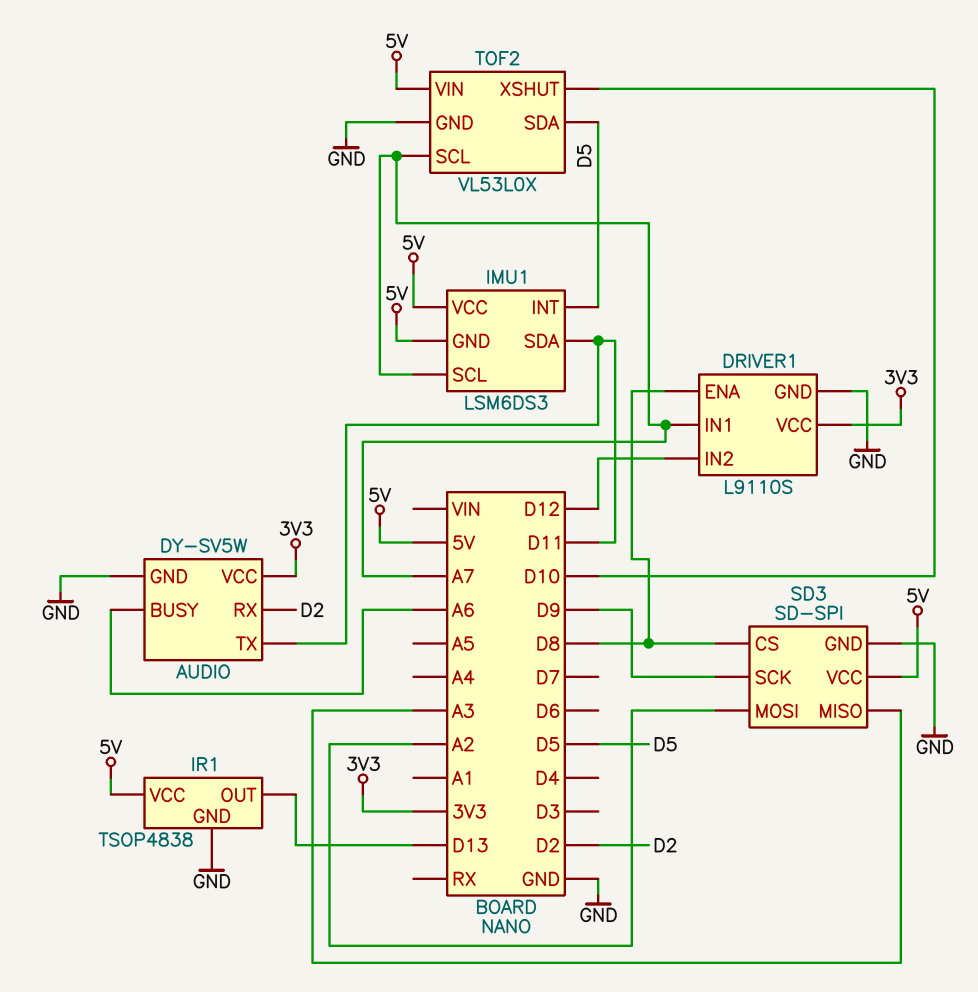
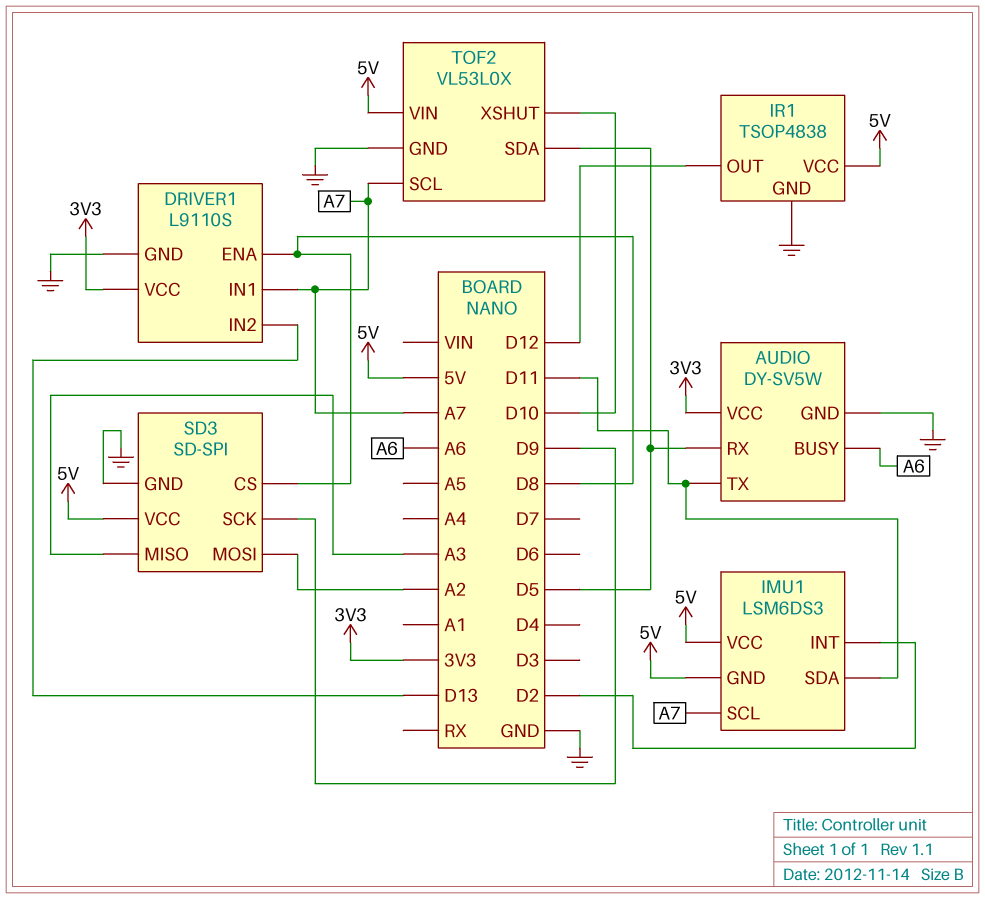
AUDIO pin RX: D2 -> D5
DRIVER1 pin IN2: D12 -> D13
IMU1 pin INT: D5 -> D2
IR1 pin OUT: D13 -> D12

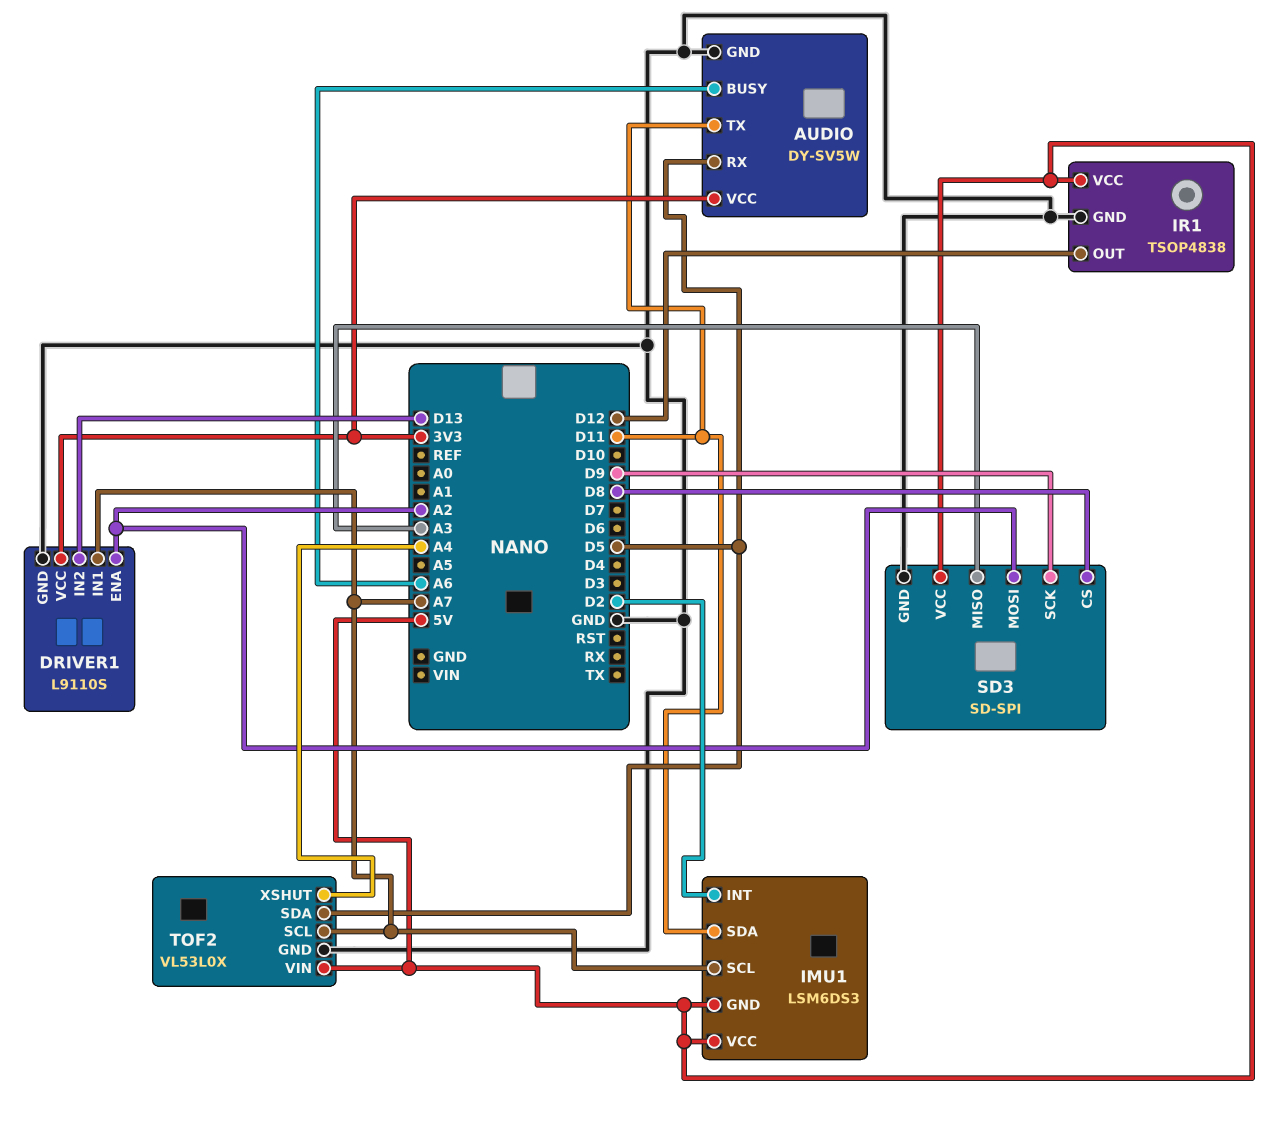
DRIVER1 pin ENA: D8 -> A2
TOF2 pin XSHUT: D10 -> A4

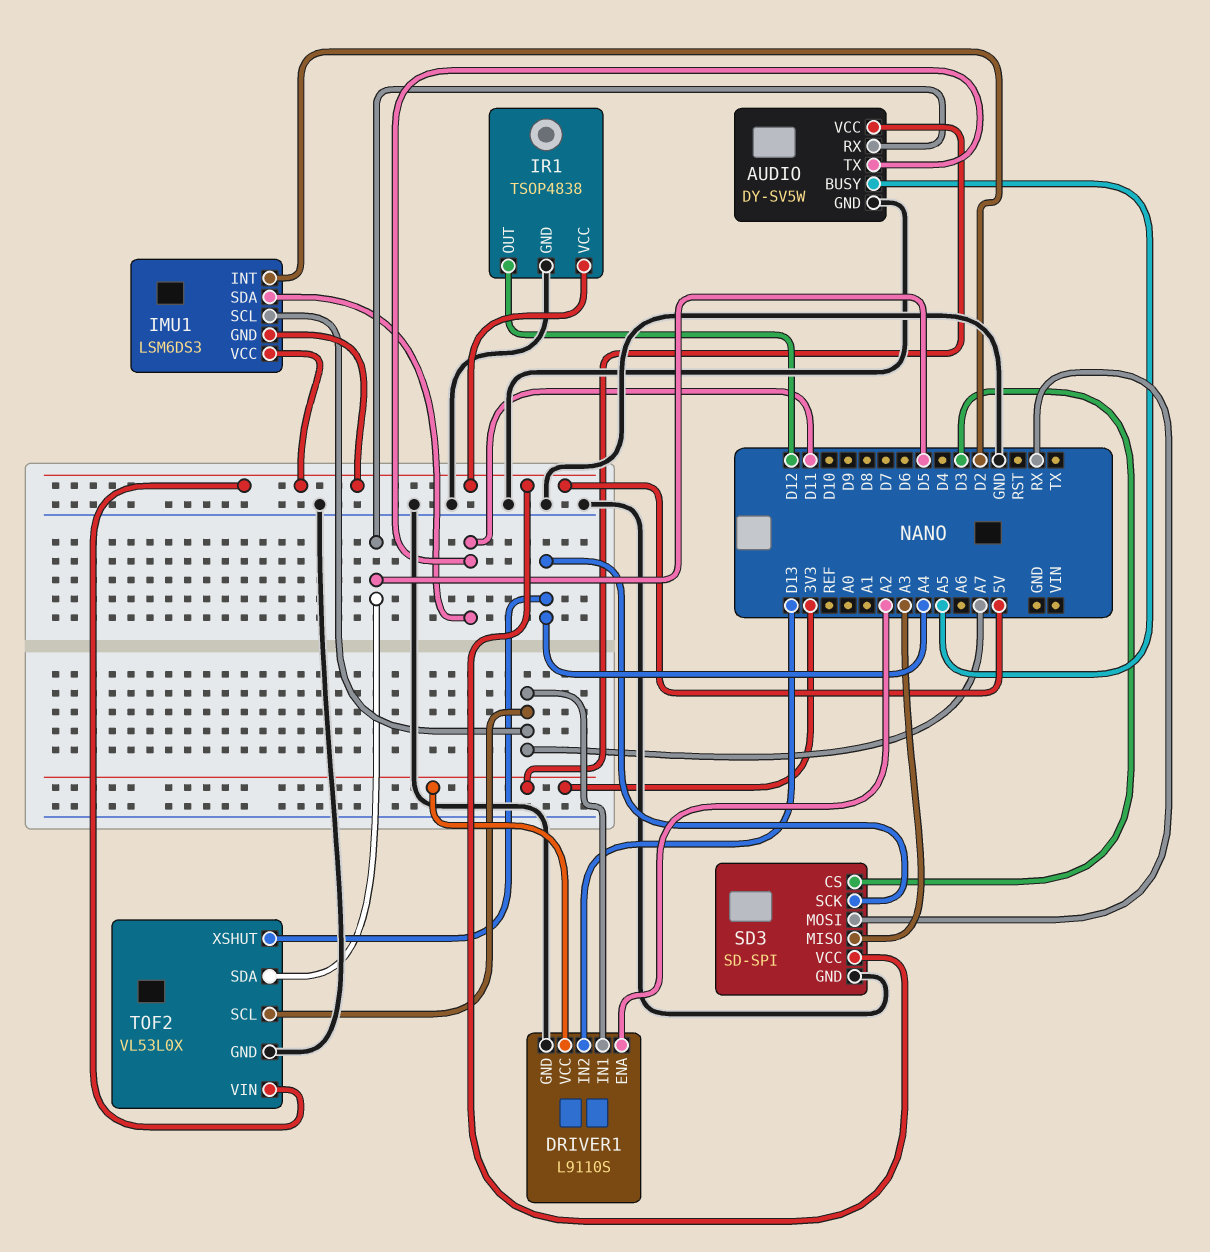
AUDIO pin BUSY: A6 -> A5
SD3 pin CS: D8 -> D3
SD3 pin MOSI: A2 -> RX
SD3 pin SCK: D9 -> A4

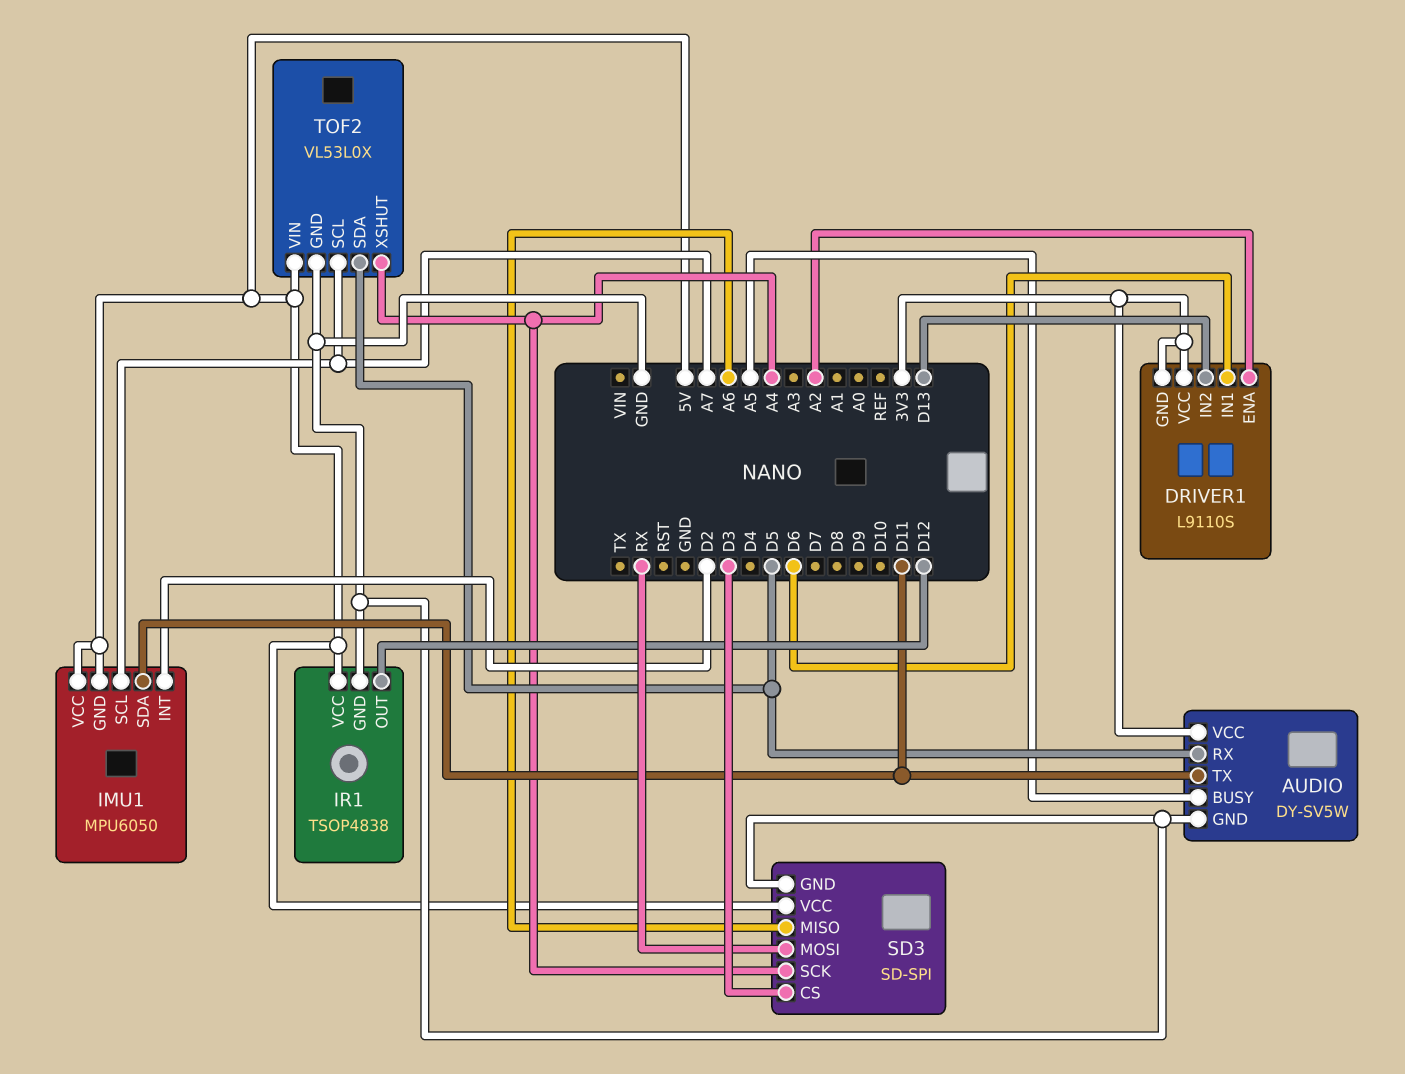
DRIVER1 pin GND: GND -> 3V3
DRIVER1 pin IN1: A7 -> D6
IMU1: LSM6DS3 -> MPU6050
SD3 pin MISO: A3 -> A6

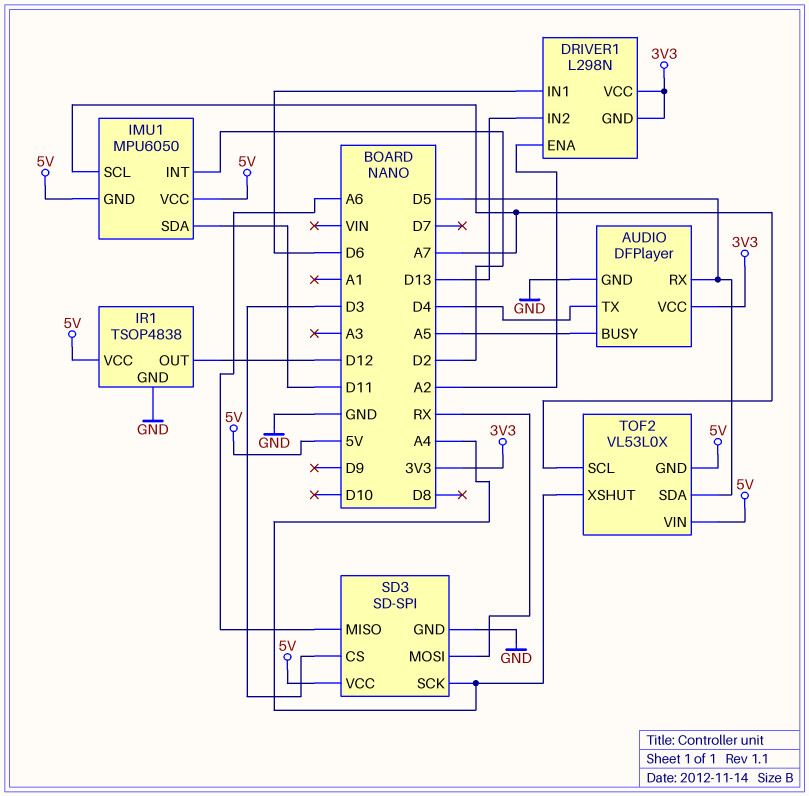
AUDIO: DY-SV5W -> DFPlayer
AUDIO pin TX: D11 -> D4
DRIVER1: L9110S -> L298N
TOF2 pin GND: GND -> 5V

